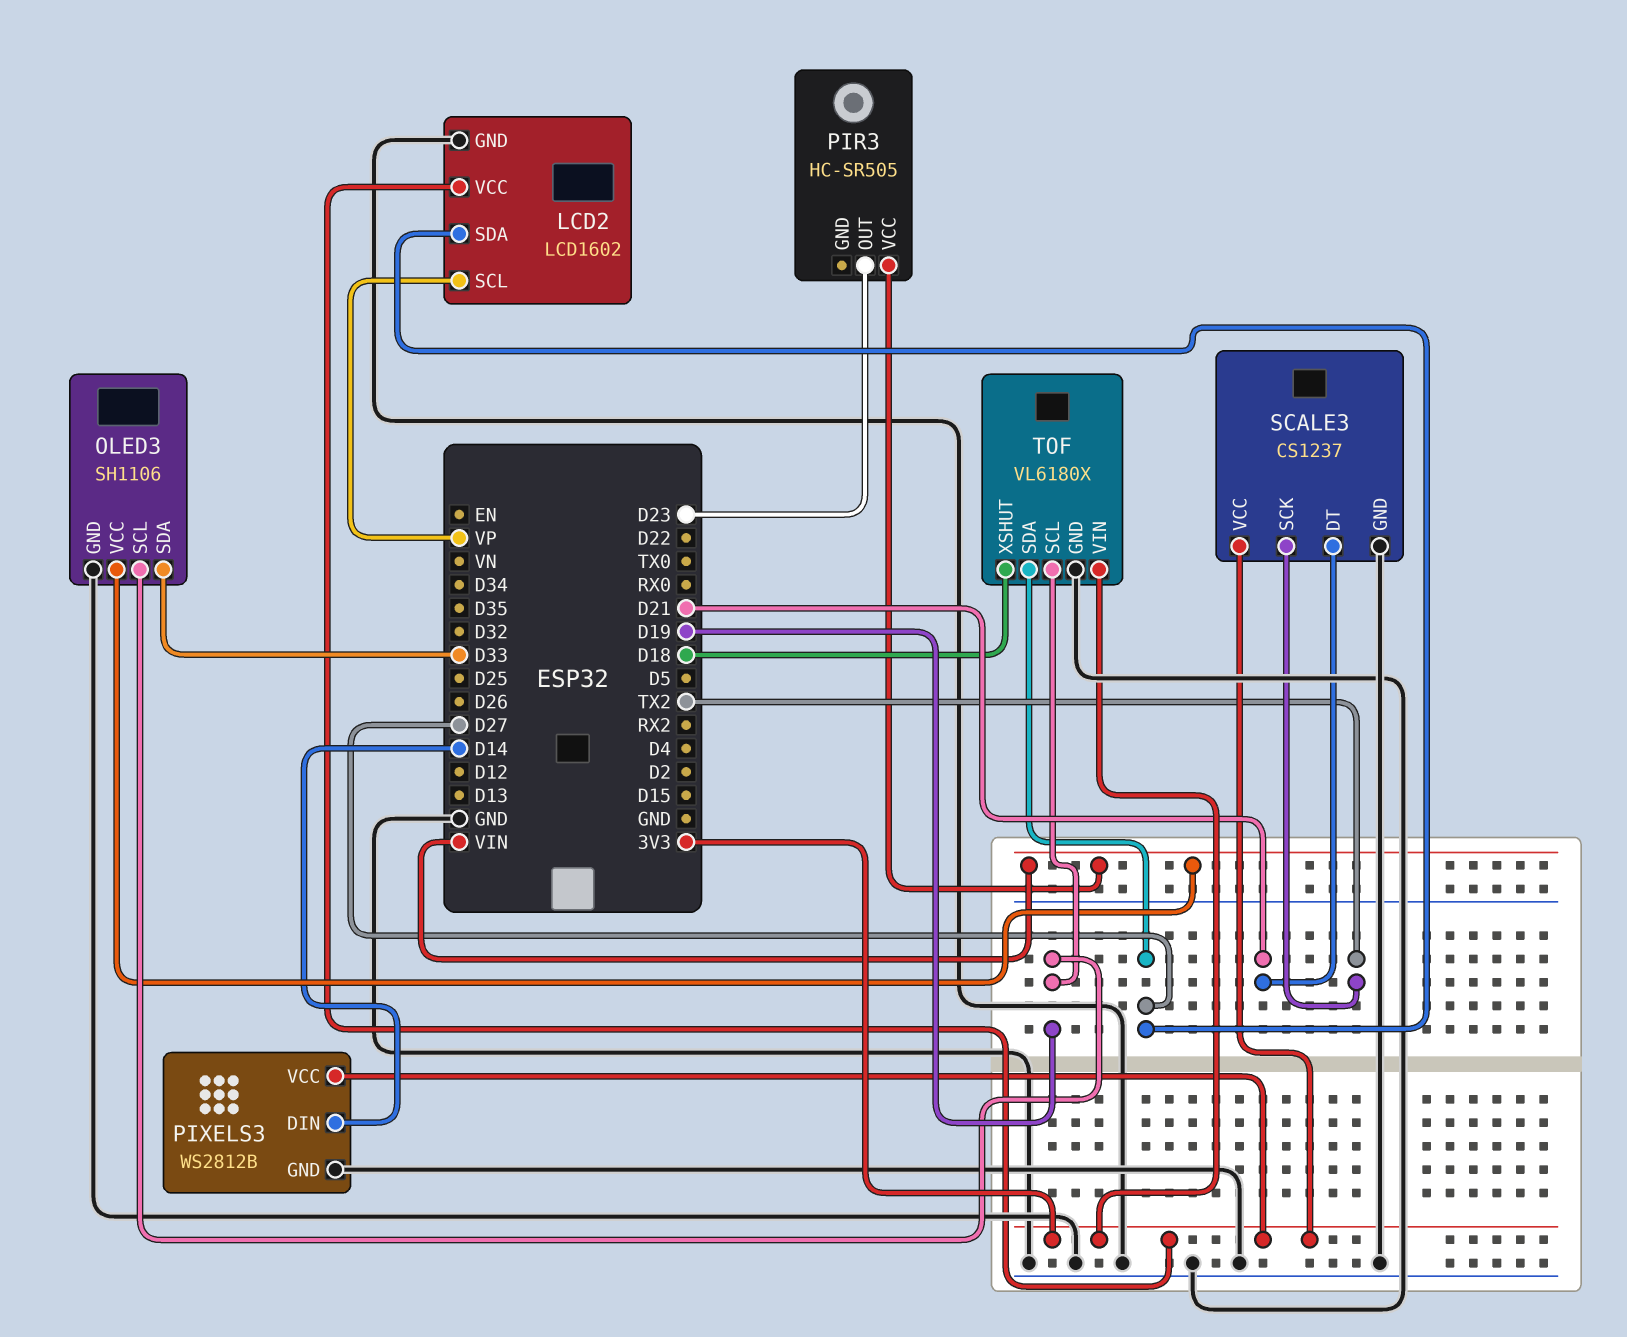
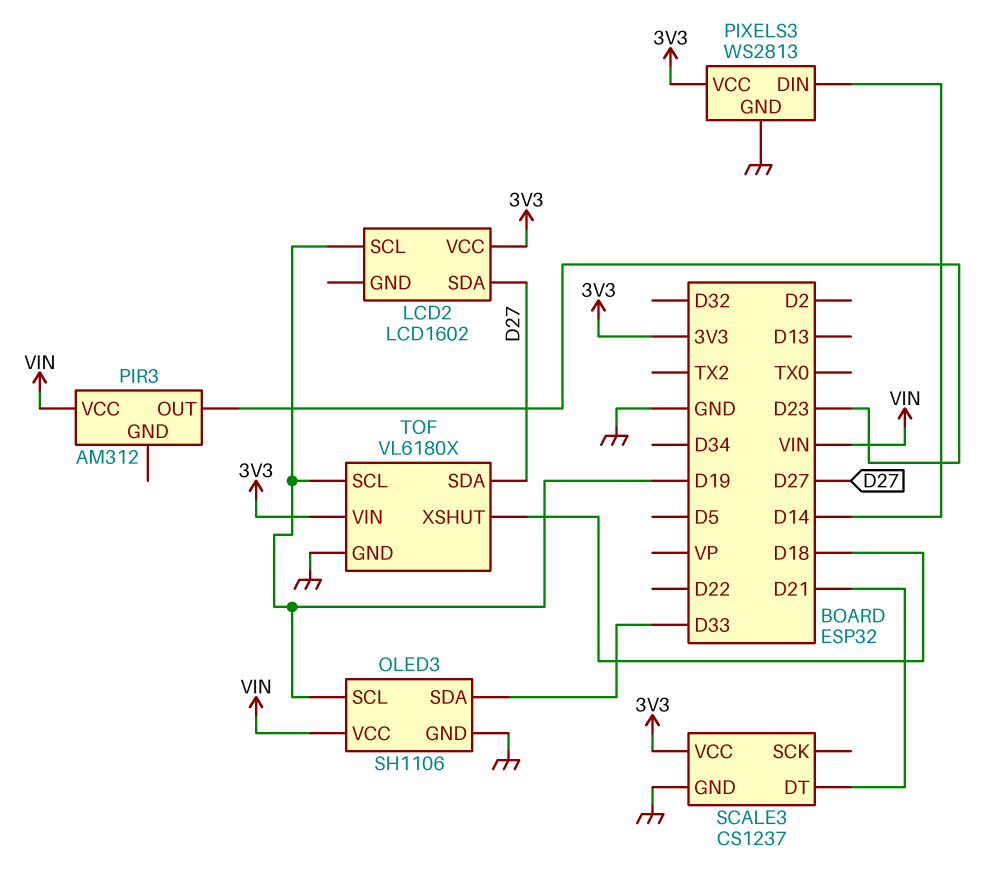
LCD2 pin GND: GND -> none
LCD2 pin SCL: VP -> D19
PIR3: HC-SR505 -> AM312
PIXELS3: WS2812B -> WS2813
SCALE3 pin SCK: TX2 -> none

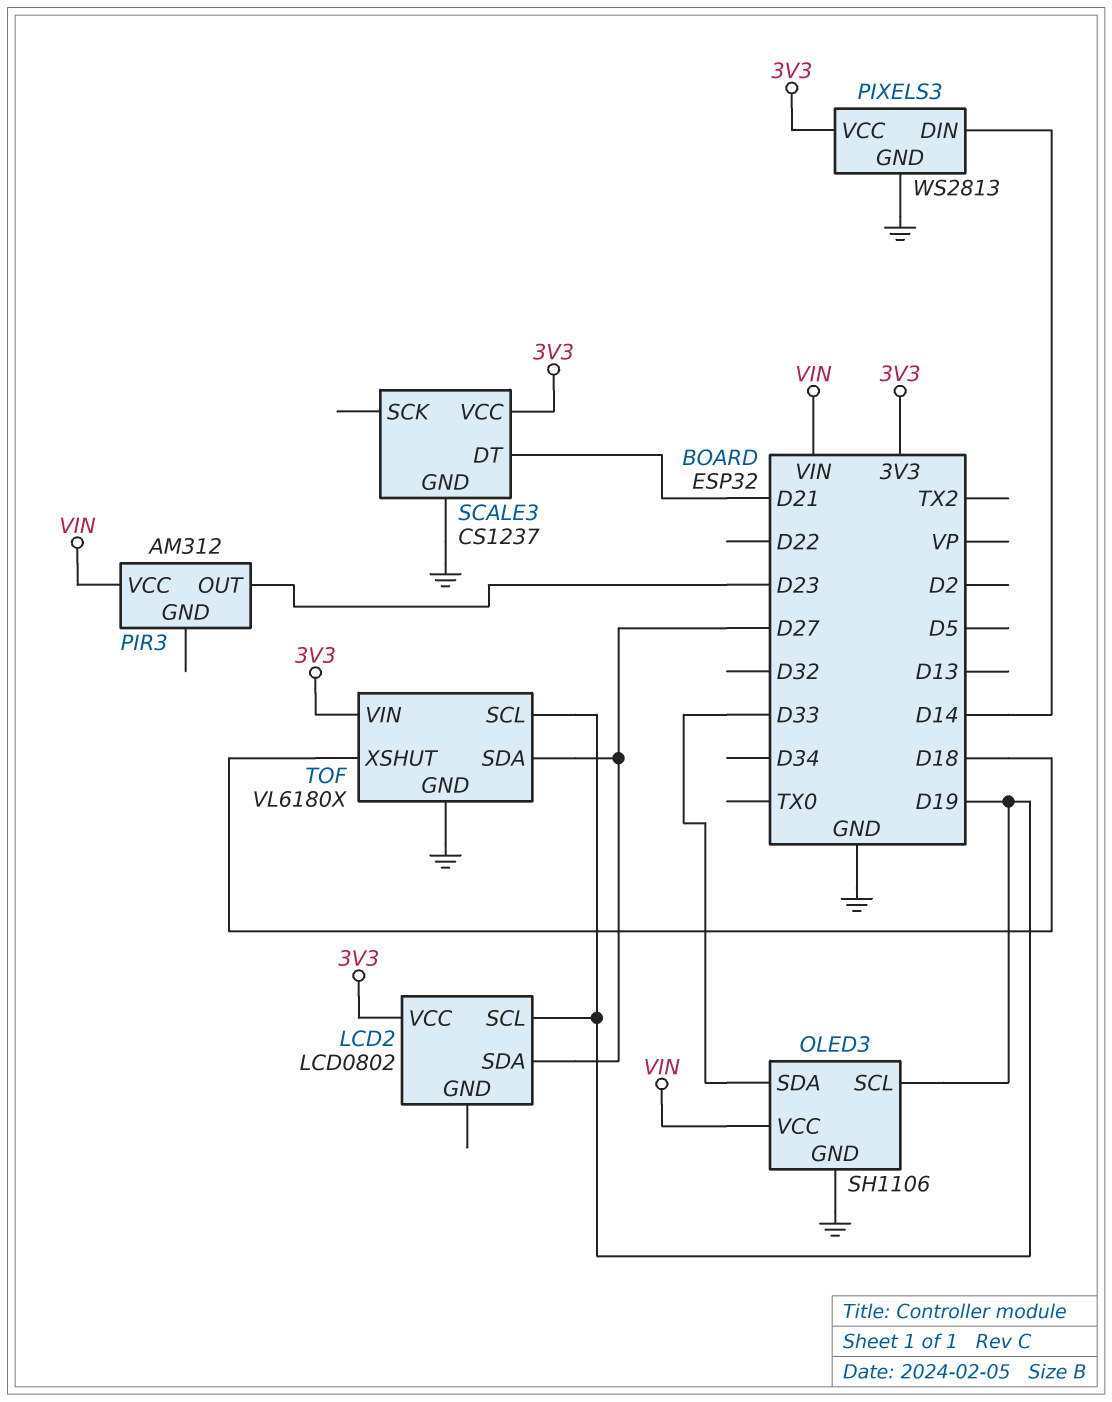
LCD2: LCD1602 -> LCD0802

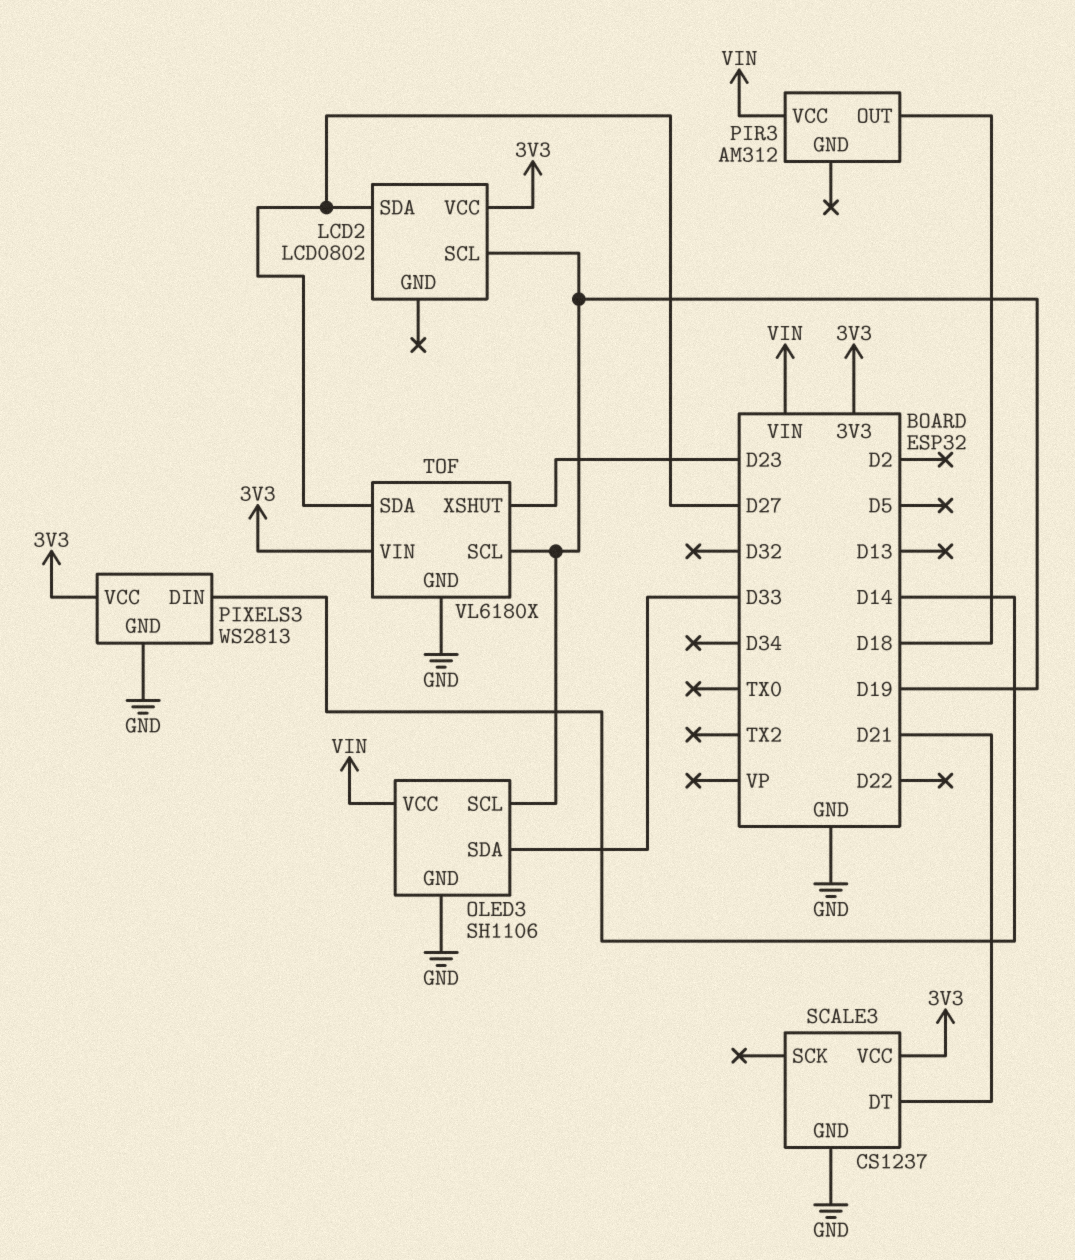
PIR3 pin OUT: D23 -> D18
TOF pin XSHUT: D18 -> D23

